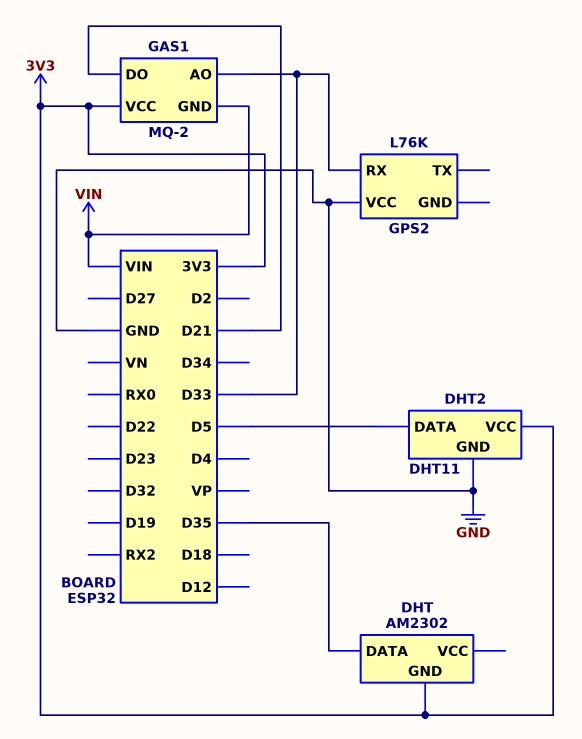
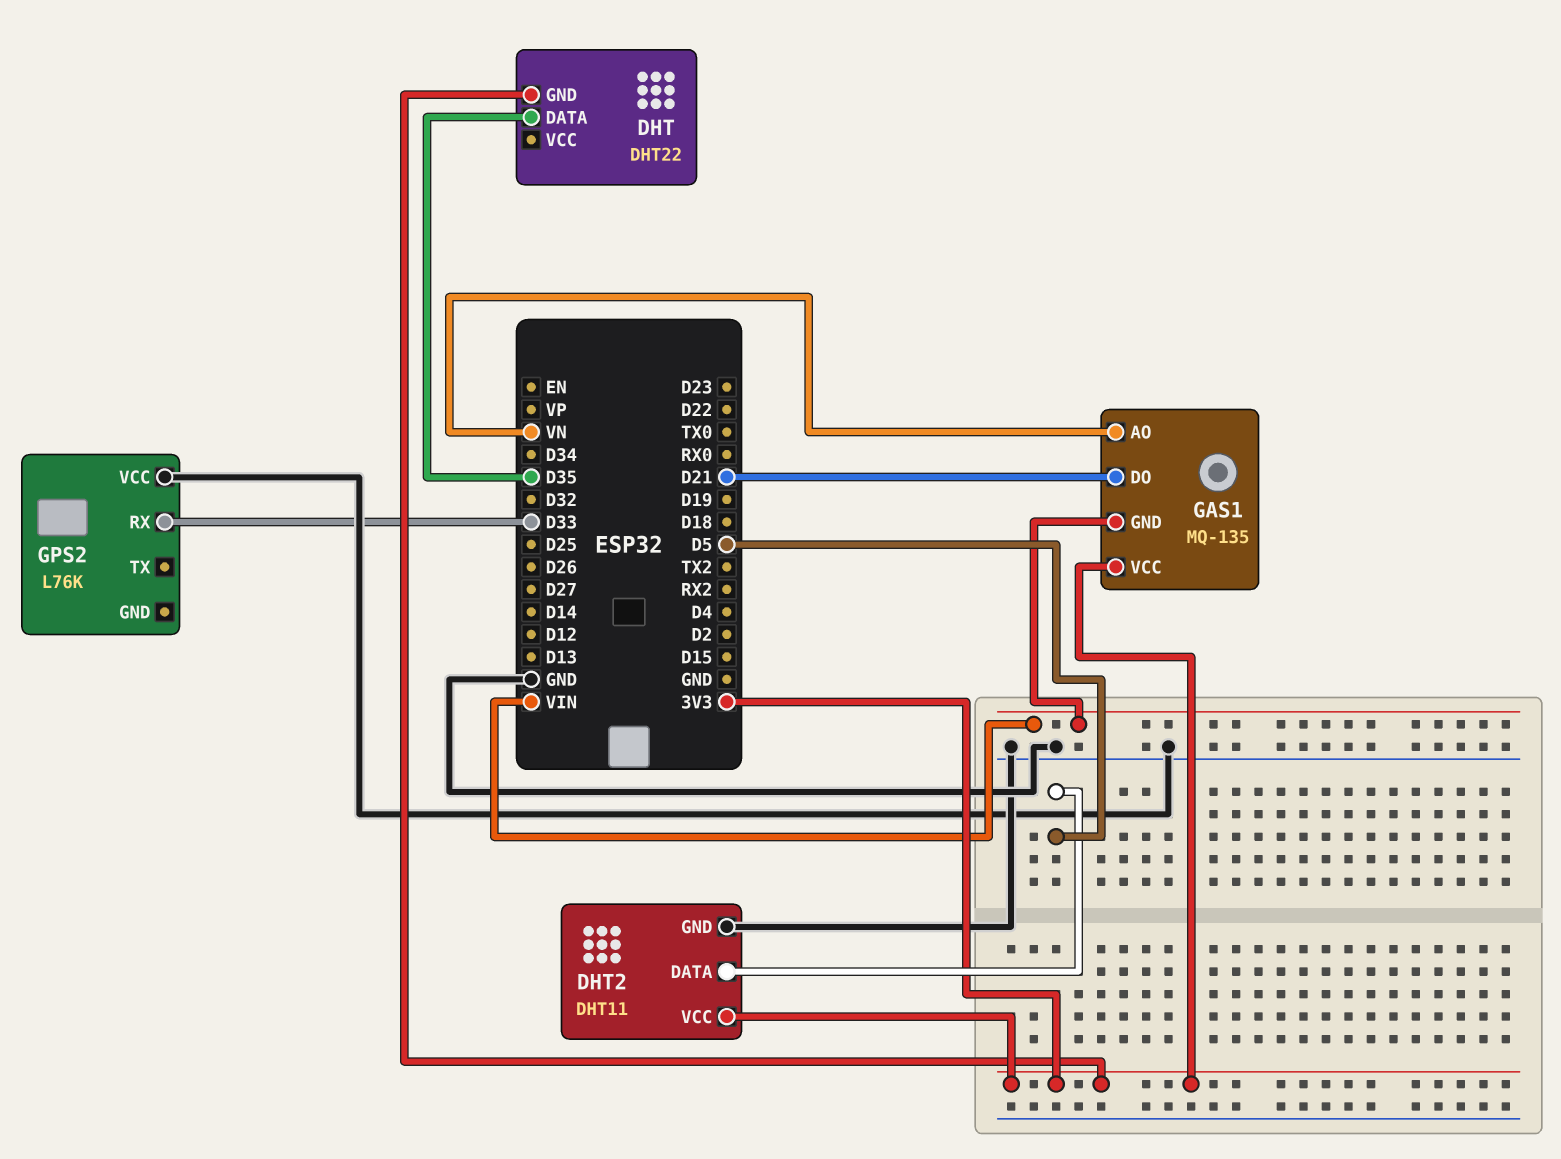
DHT: AM2302 -> DHT22
GAS1: MQ-2 -> MQ-135
GAS1 pin AO: D33 -> VN

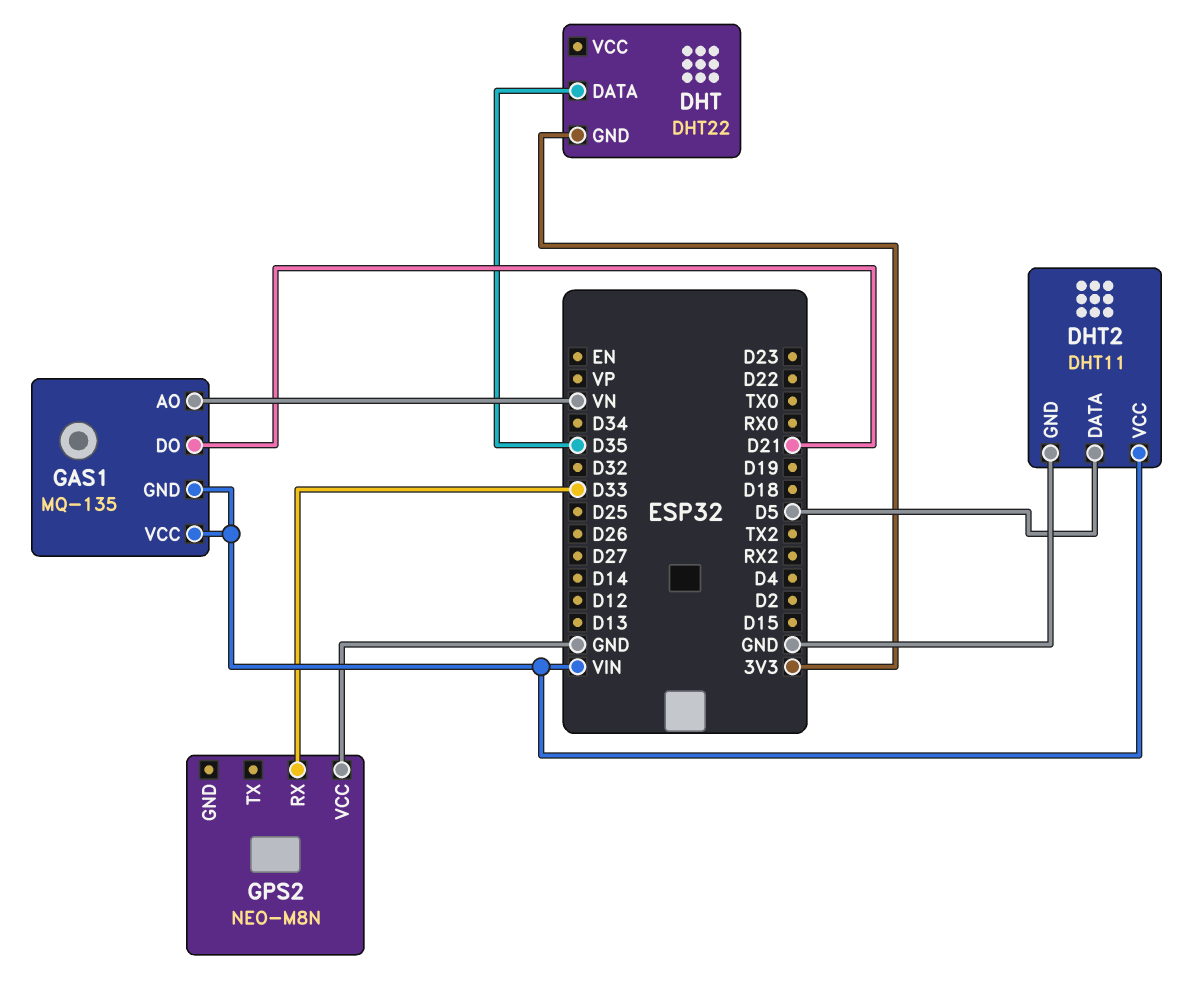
DHT2 pin VCC: 3V3 -> VIN
GAS1 pin VCC: 3V3 -> VIN
GPS2: L76K -> NEO-M8N

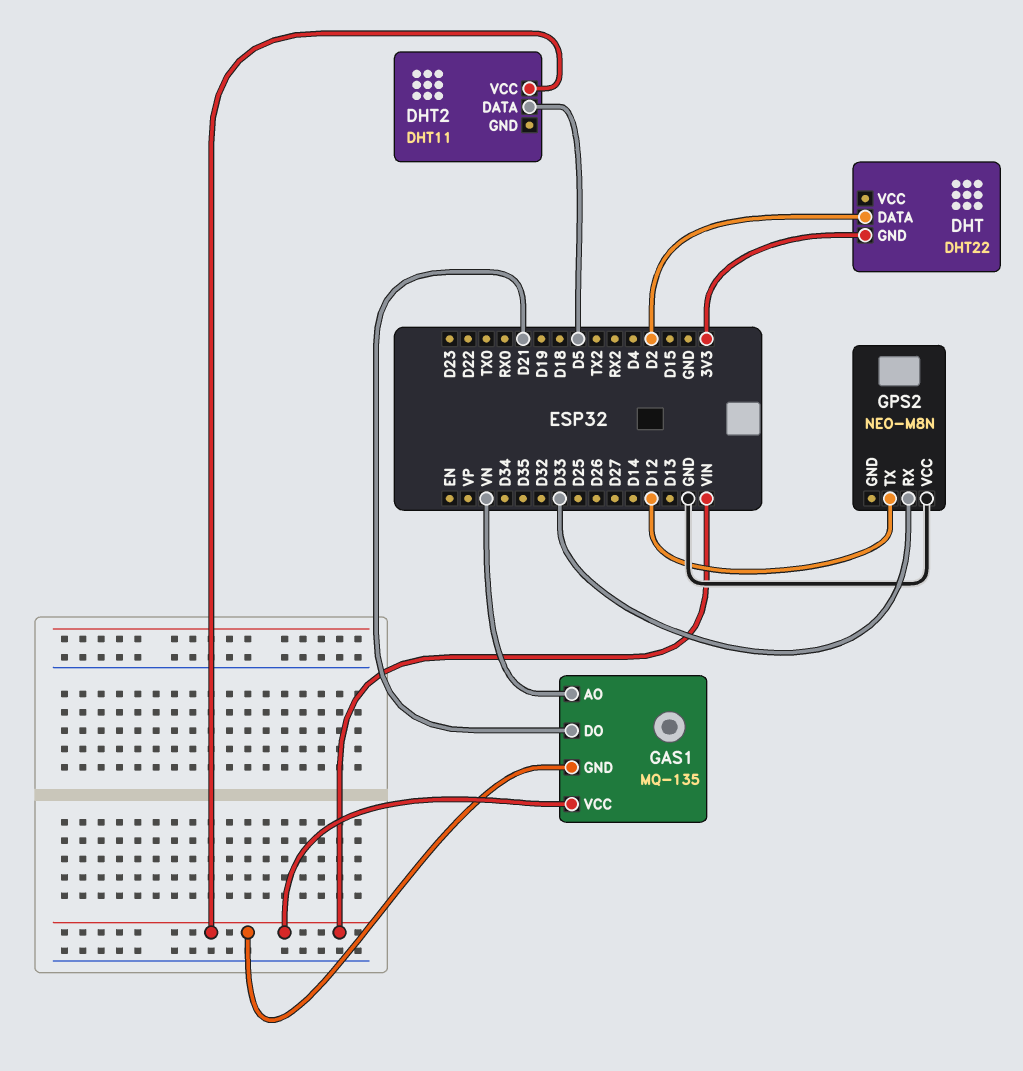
DHT pin DATA: D35 -> D2
DHT2 pin GND: GND -> none
GPS2 pin TX: none -> D12

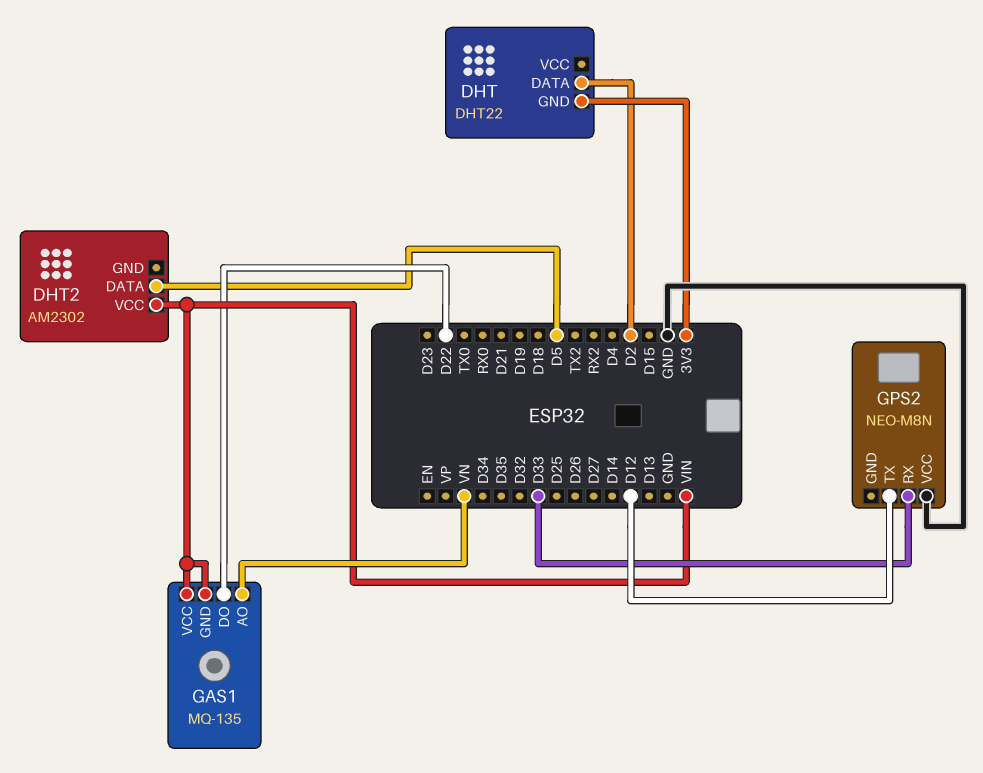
DHT2: DHT11 -> AM2302
GAS1 pin DO: D21 -> D22

